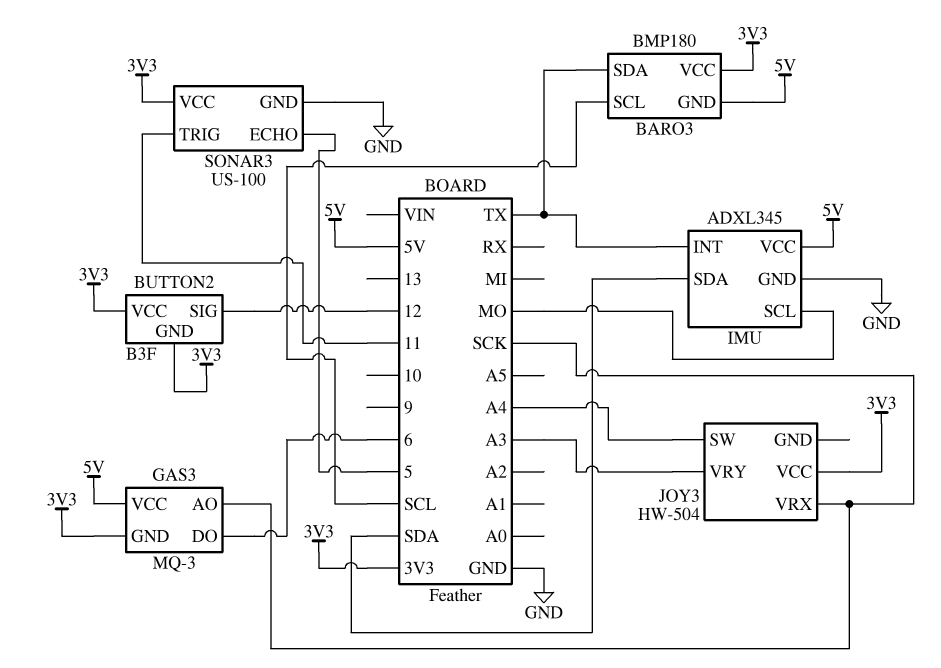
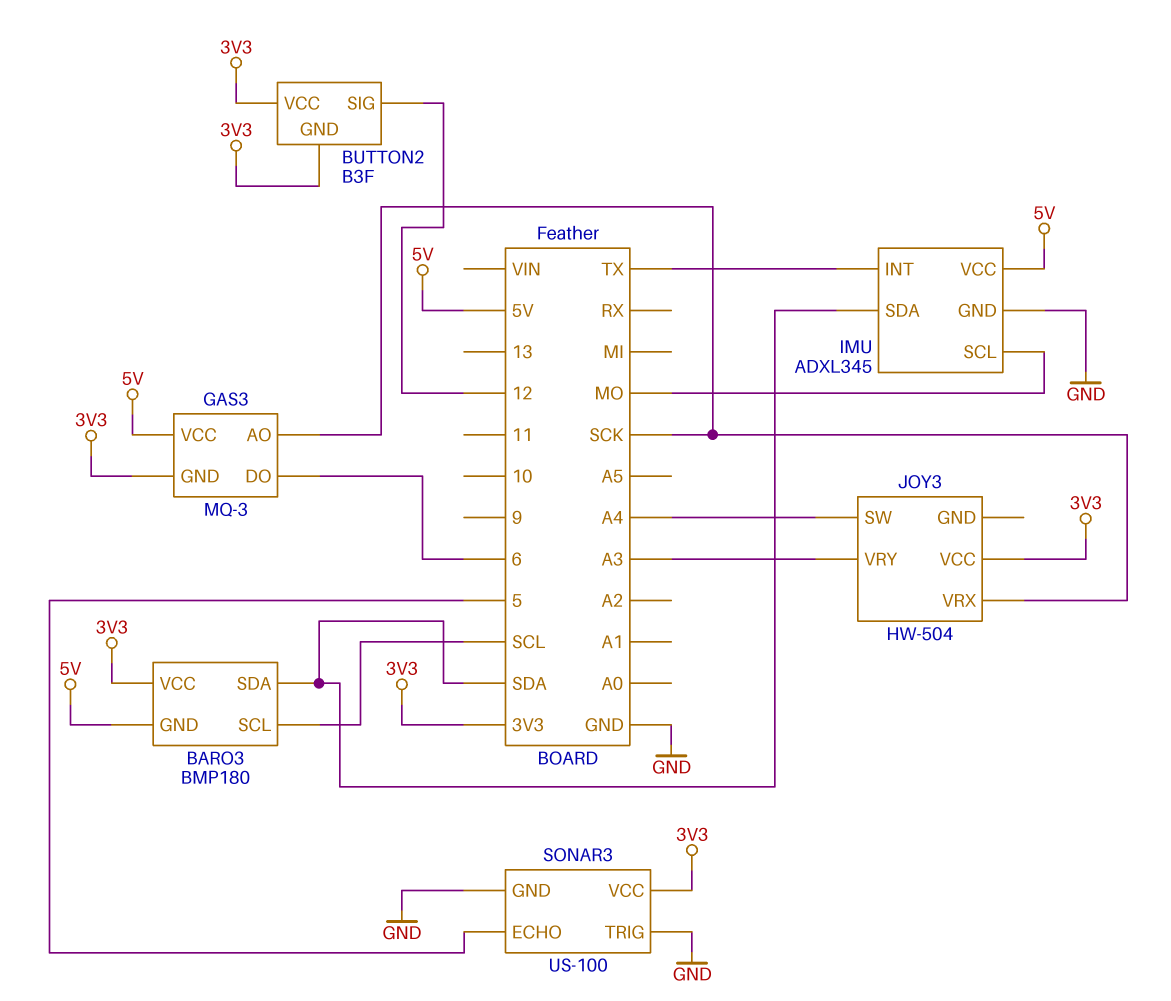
BARO3 pin SDA: TX -> SDA
SONAR3 pin TRIG: 11 -> GND

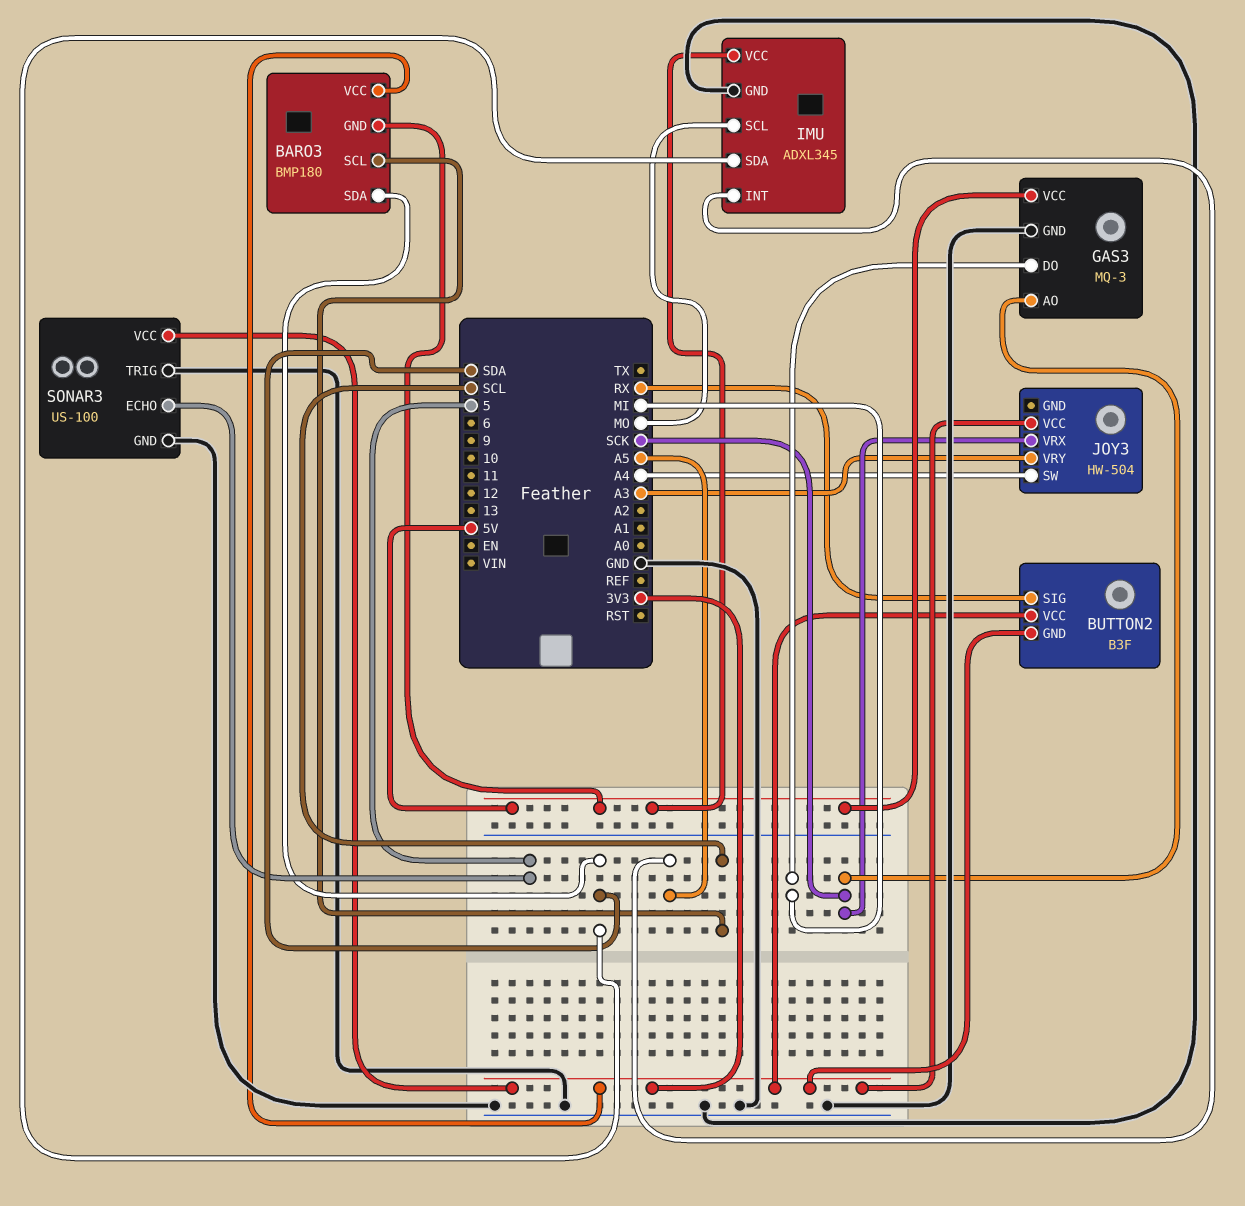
BUTTON2 pin SIG: 12 -> RX
GAS3 pin DO: 6 -> MI
GAS3 pin GND: 3V3 -> GND
IMU pin INT: TX -> A5

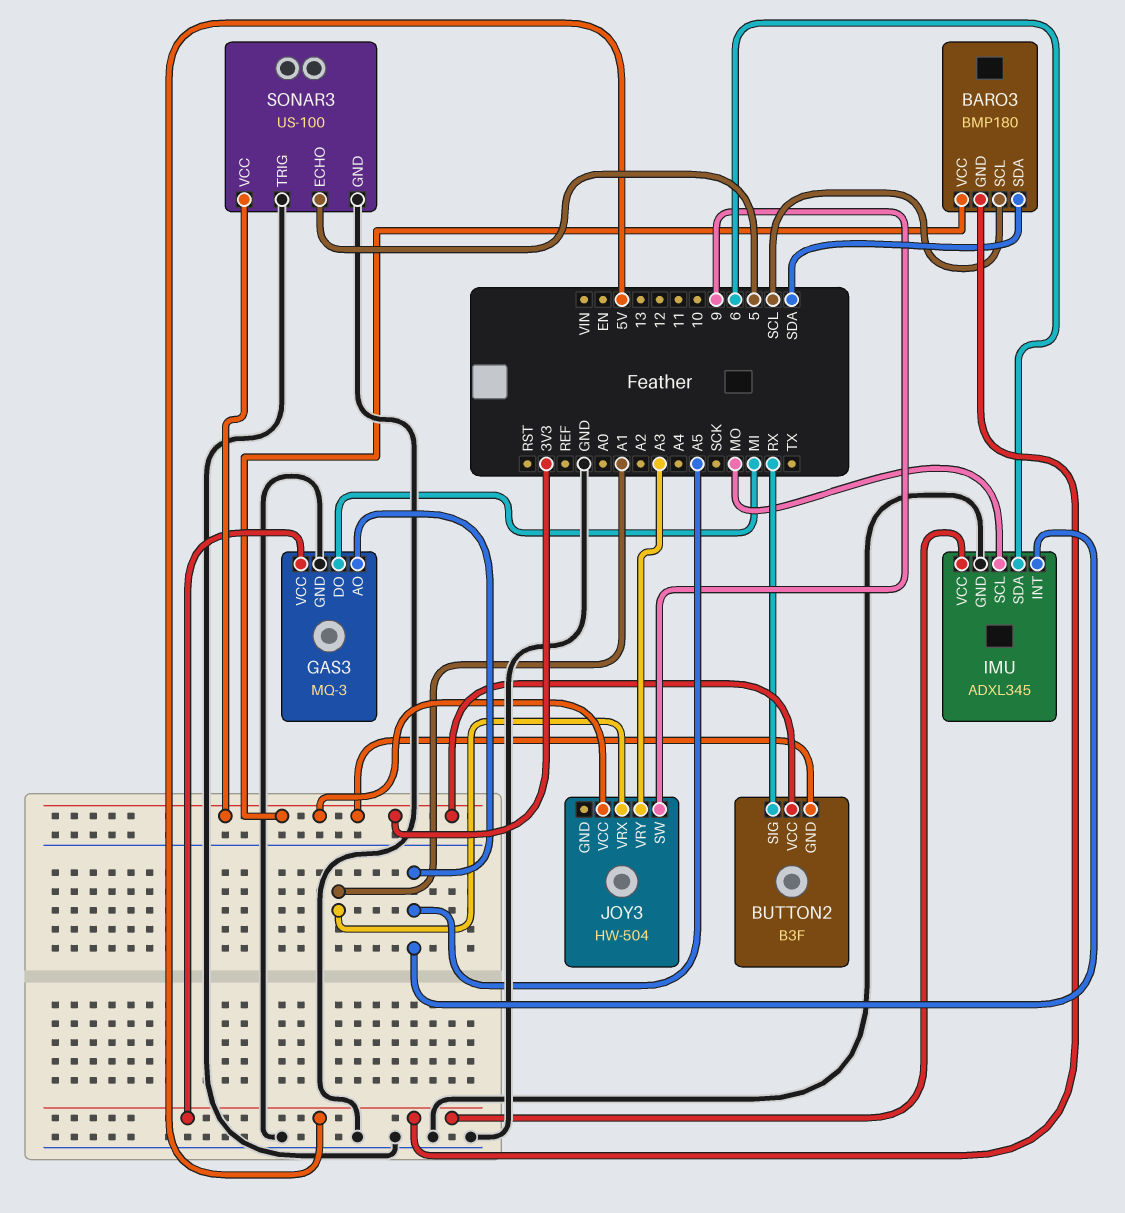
GAS3 pin AO: SCK -> A5
IMU pin SDA: SDA -> 6
JOY3 pin SW: A4 -> 9
JOY3 pin VRX: SCK -> A1

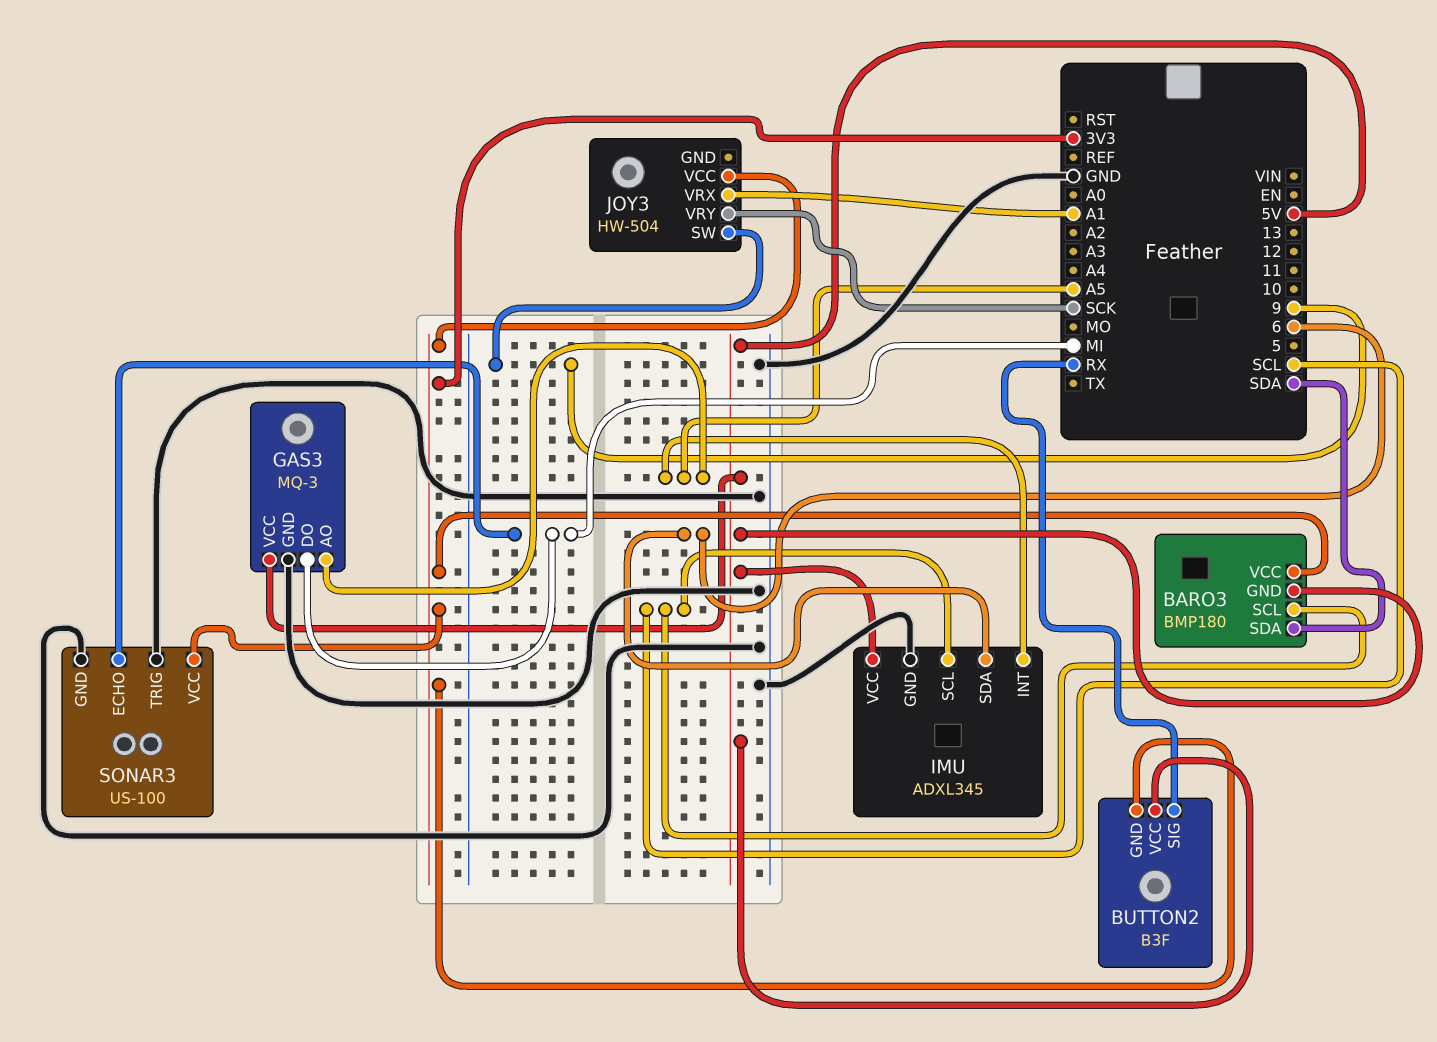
BUTTON2 pin VCC: 3V3 -> 5V
IMU pin SCL: MO -> SCL
JOY3 pin VRY: A3 -> SCK
SONAR3 pin ECHO: 5 -> MI

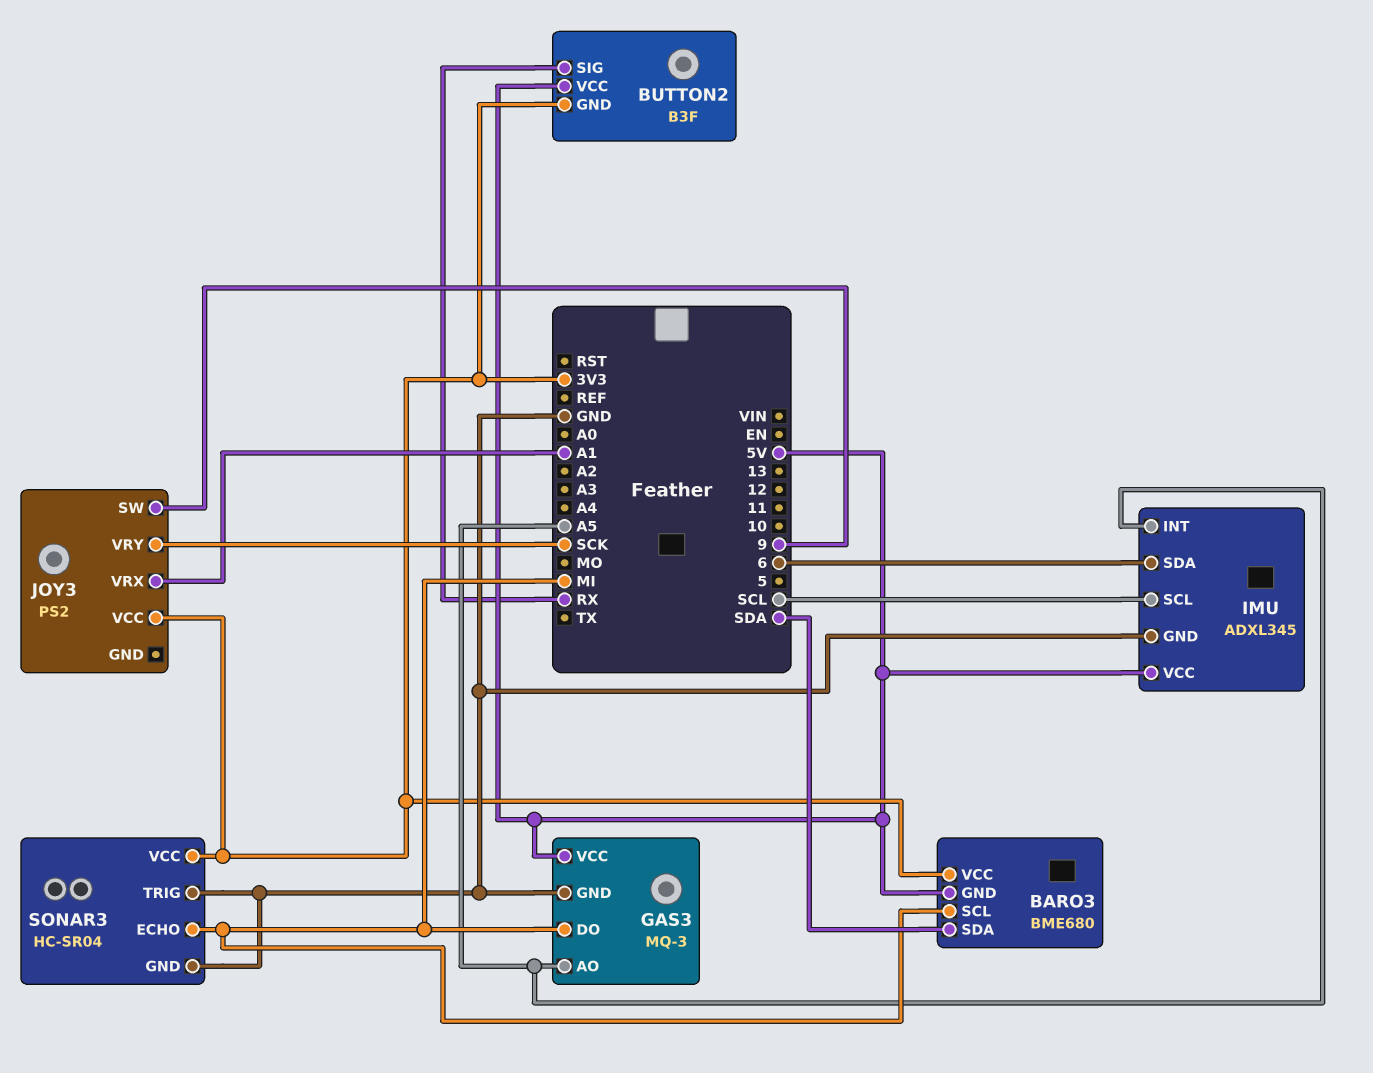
BARO3: BMP180 -> BME680
BARO3 pin SCL: SCL -> MI
JOY3: HW-504 -> PS2
SONAR3: US-100 -> HC-SR04

